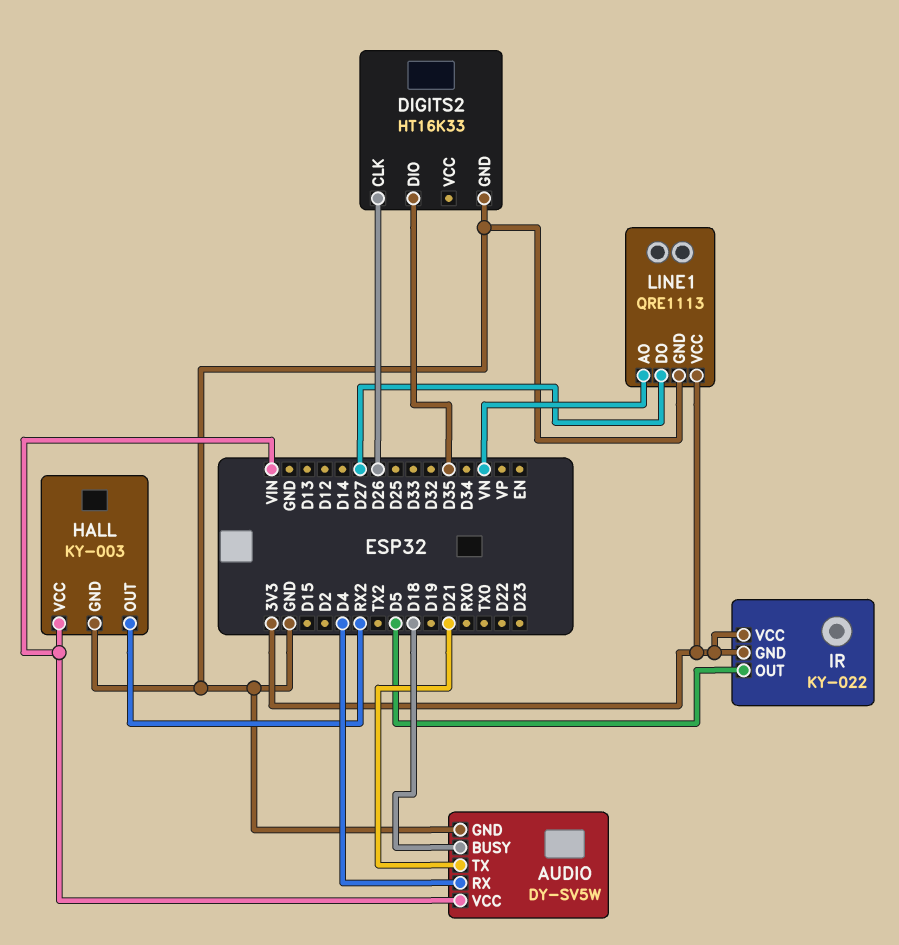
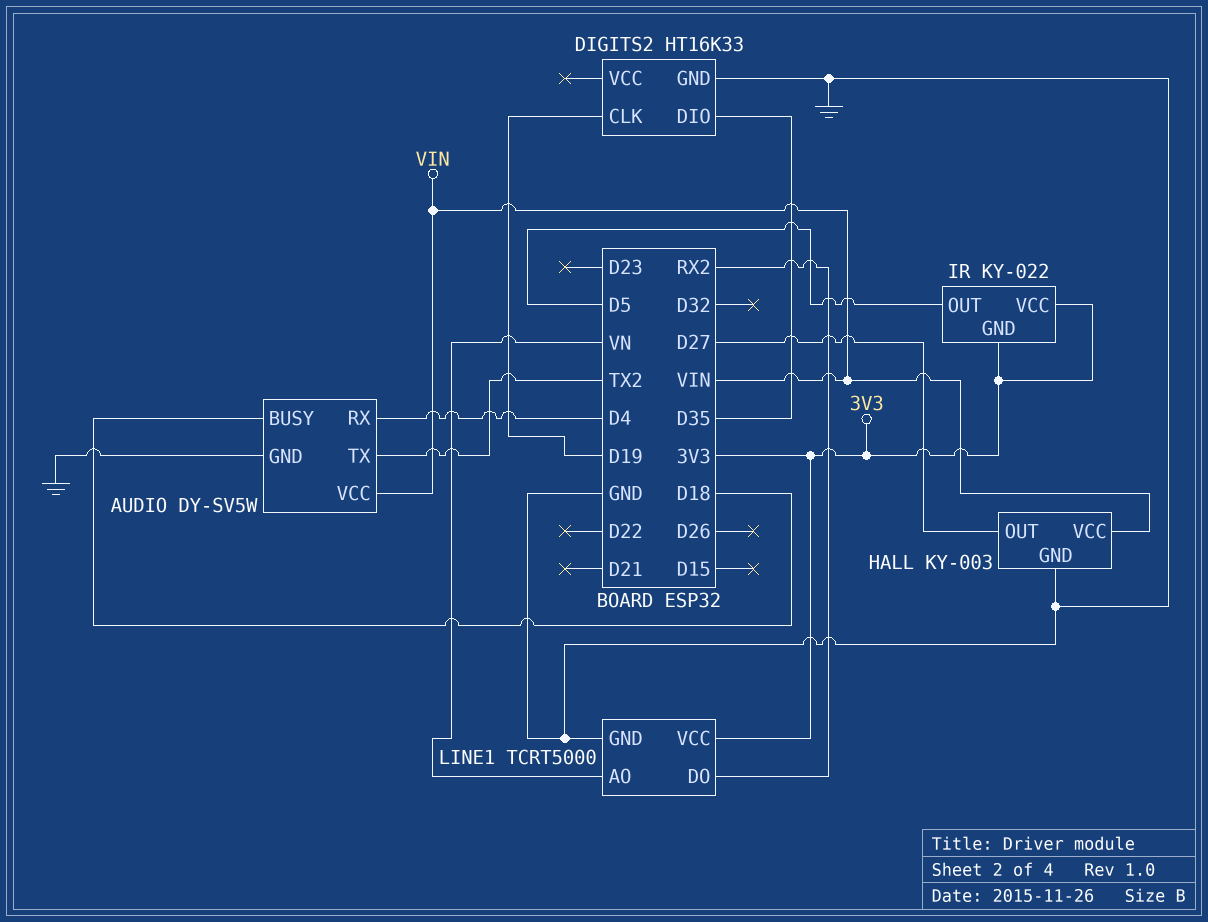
AUDIO pin TX: D21 -> TX2
DIGITS2 pin CLK: D26 -> D19
HALL pin OUT: RX2 -> D27
LINE1: QRE1113 -> TCRT5000
LINE1 pin DO: D27 -> RX2

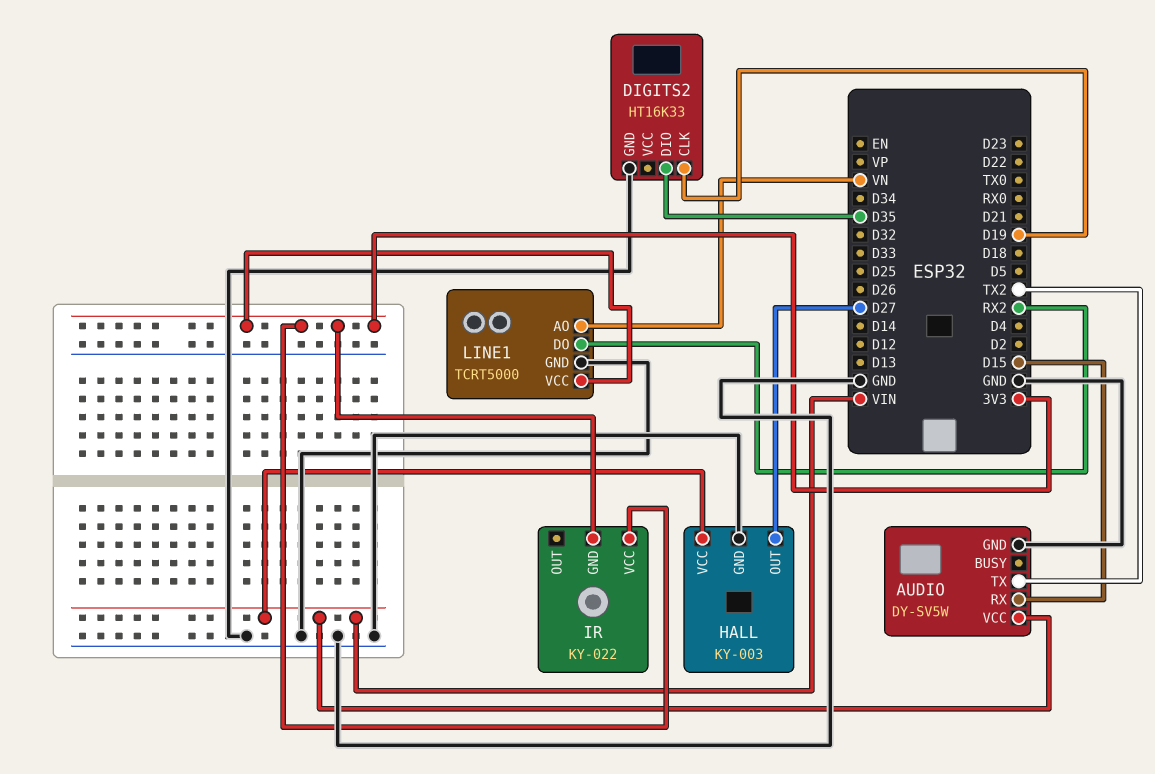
AUDIO pin BUSY: D18 -> none
AUDIO pin RX: D4 -> D15
IR pin OUT: D5 -> none

